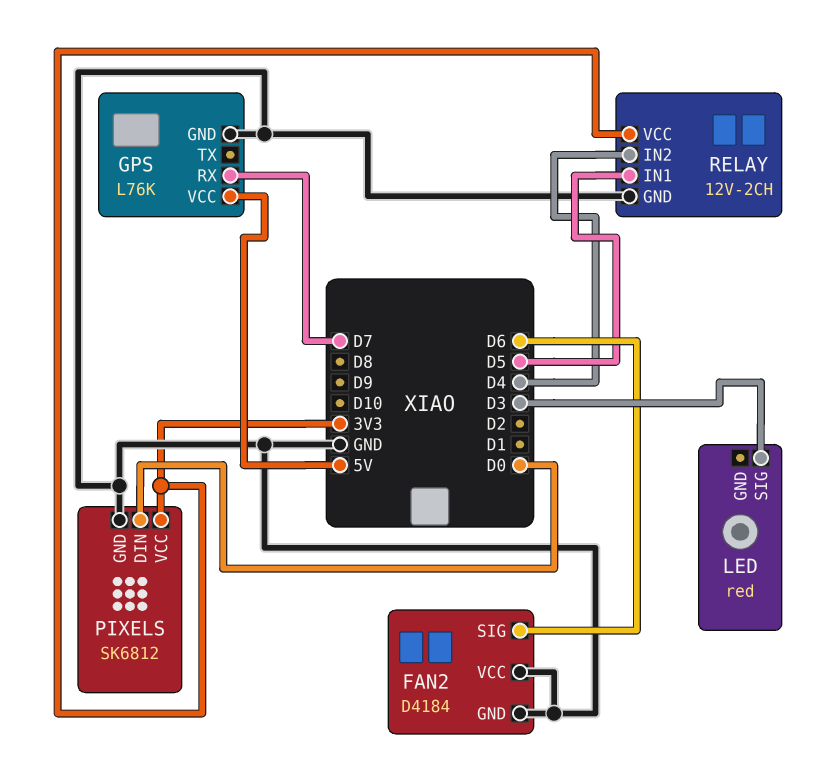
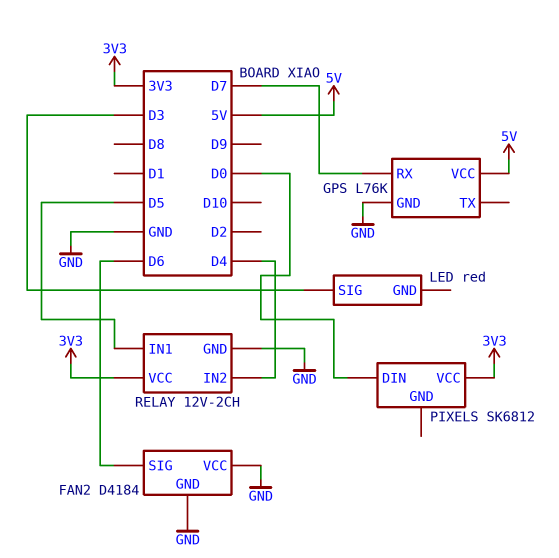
PIXELS pin GND: GND -> none

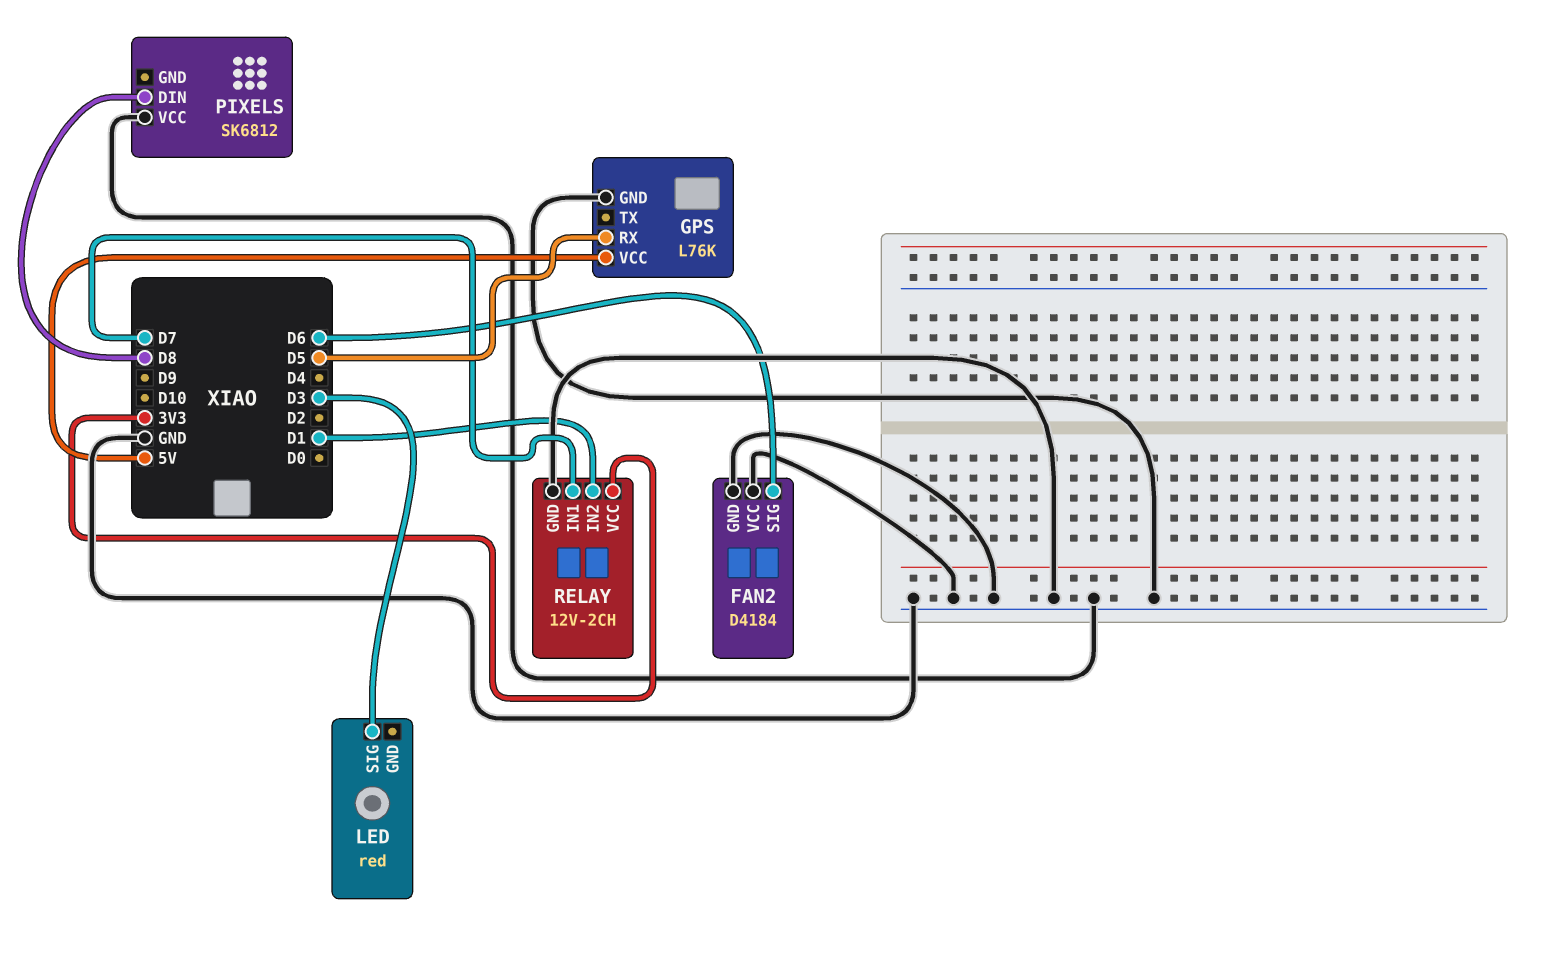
GPS pin RX: D7 -> D5
PIXELS pin DIN: D0 -> D8
PIXELS pin VCC: 3V3 -> GND
RELAY pin IN1: D5 -> D7
RELAY pin IN2: D4 -> D1

